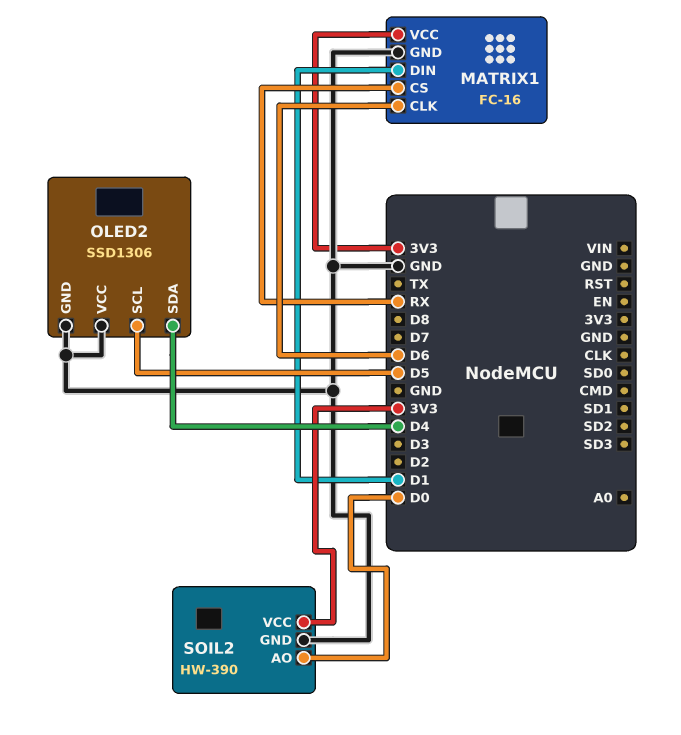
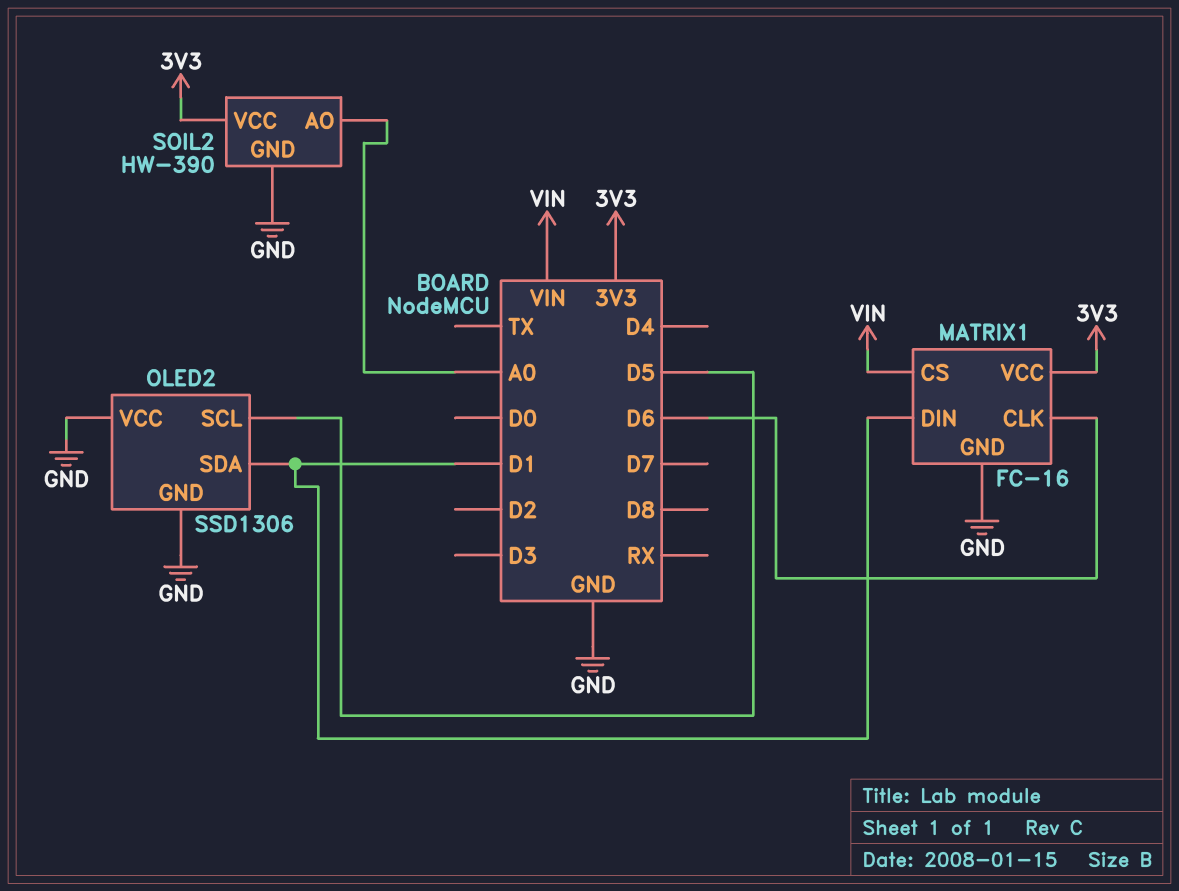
MATRIX1 pin CS: RX -> VIN
OLED2 pin SDA: D4 -> D1
SOIL2 pin AO: D0 -> A0

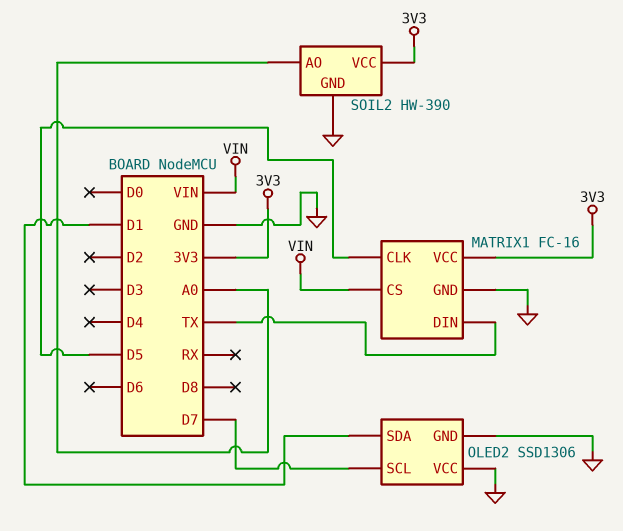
MATRIX1 pin CLK: D6 -> D5
MATRIX1 pin DIN: D1 -> TX
OLED2 pin SCL: D5 -> D7

